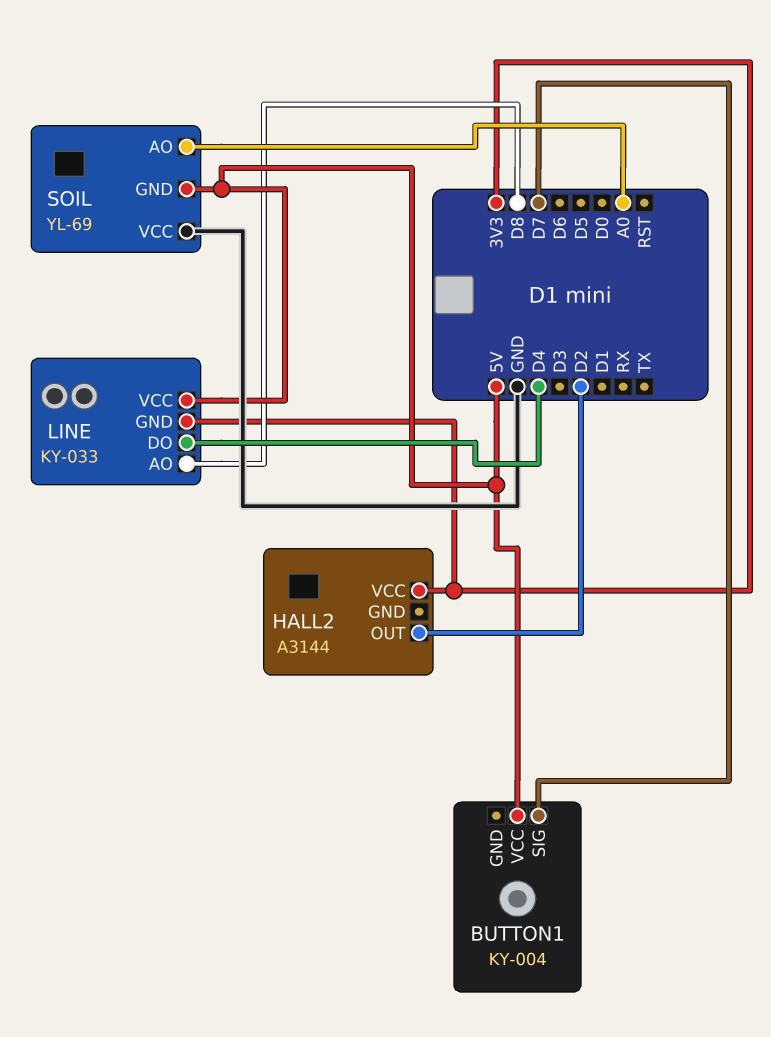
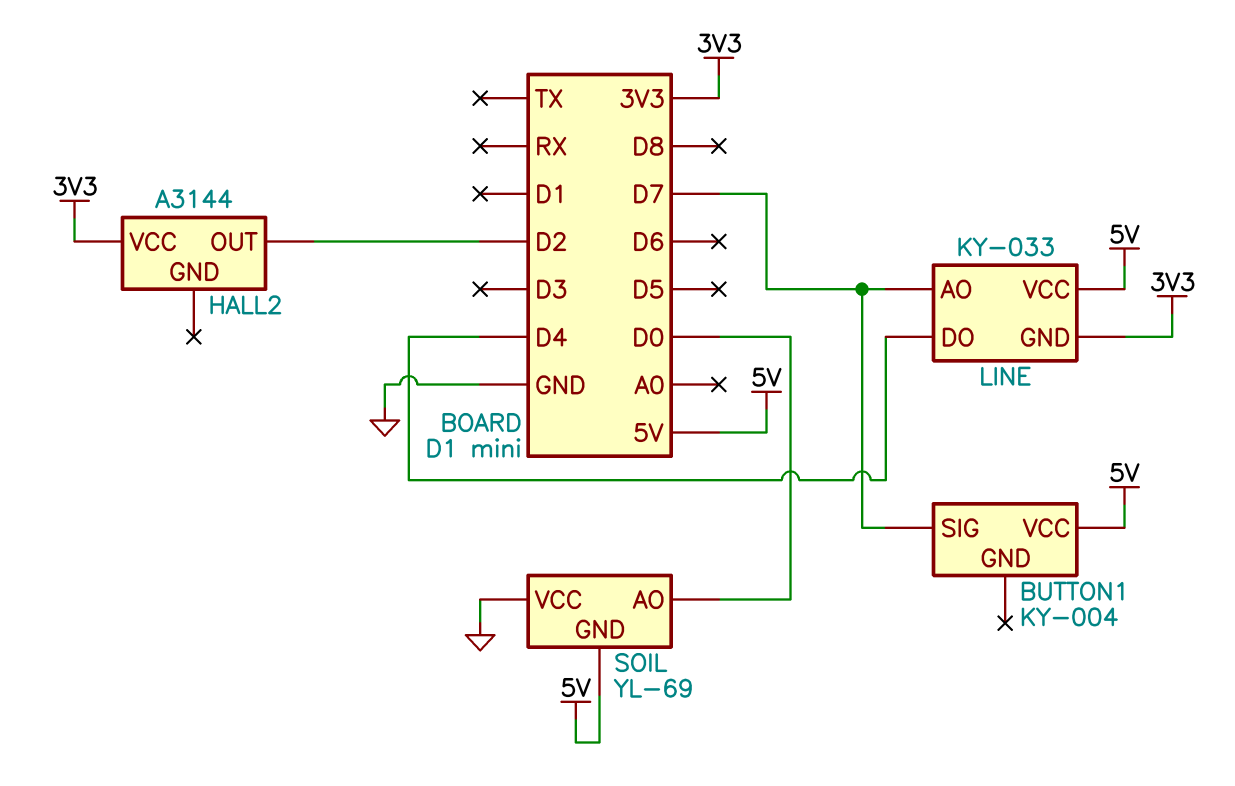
LINE pin AO: D8 -> D7
SOIL pin AO: A0 -> D0

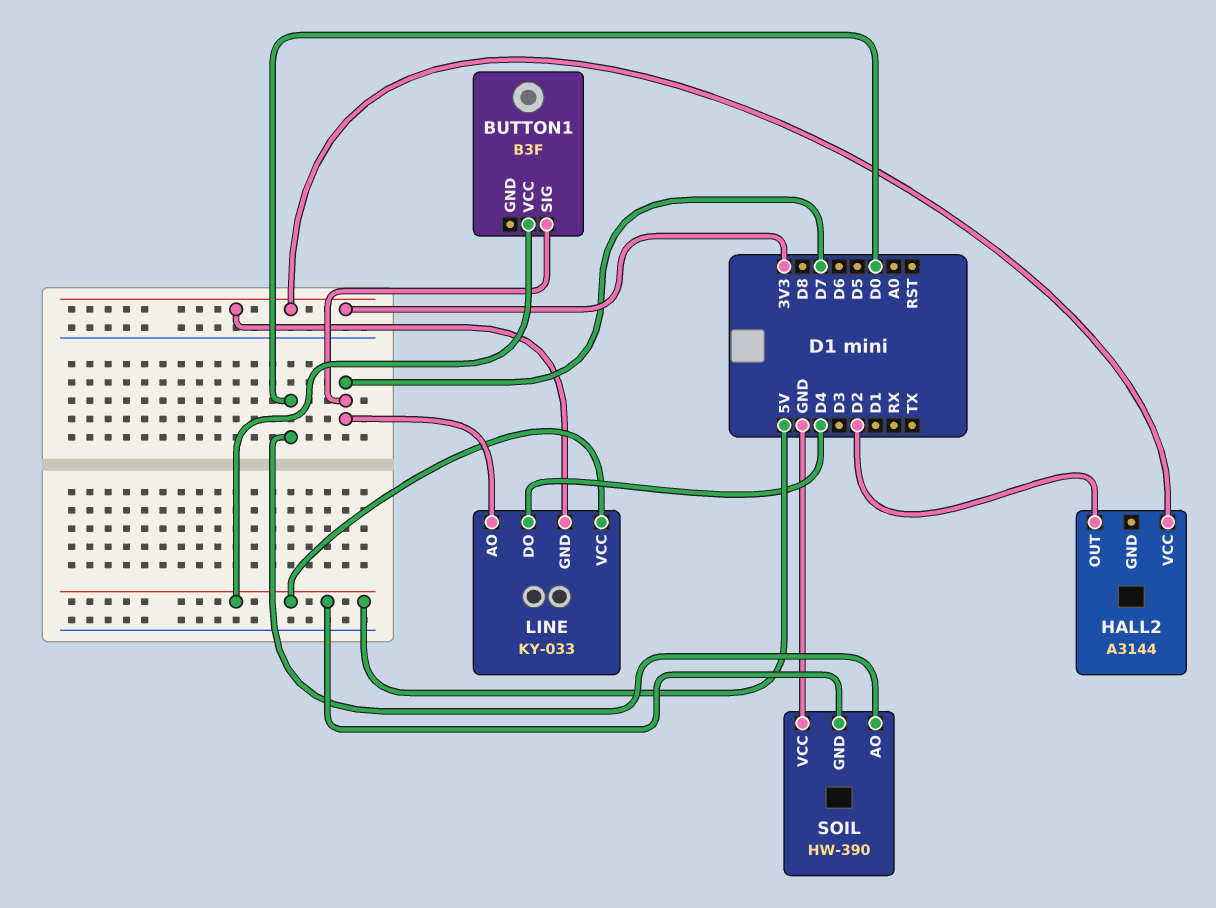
BUTTON1: KY-004 -> B3F
SOIL: YL-69 -> HW-390

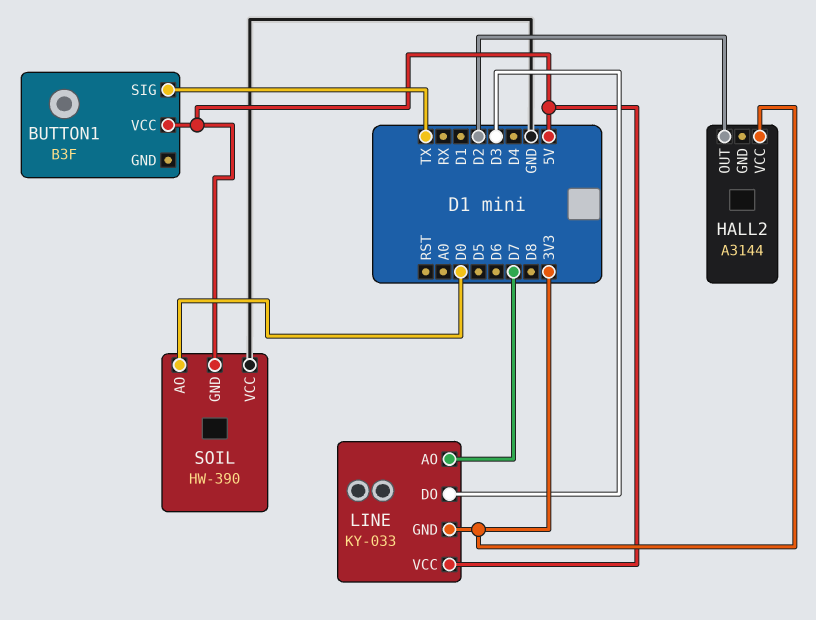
BUTTON1 pin SIG: D7 -> TX
LINE pin DO: D4 -> D3

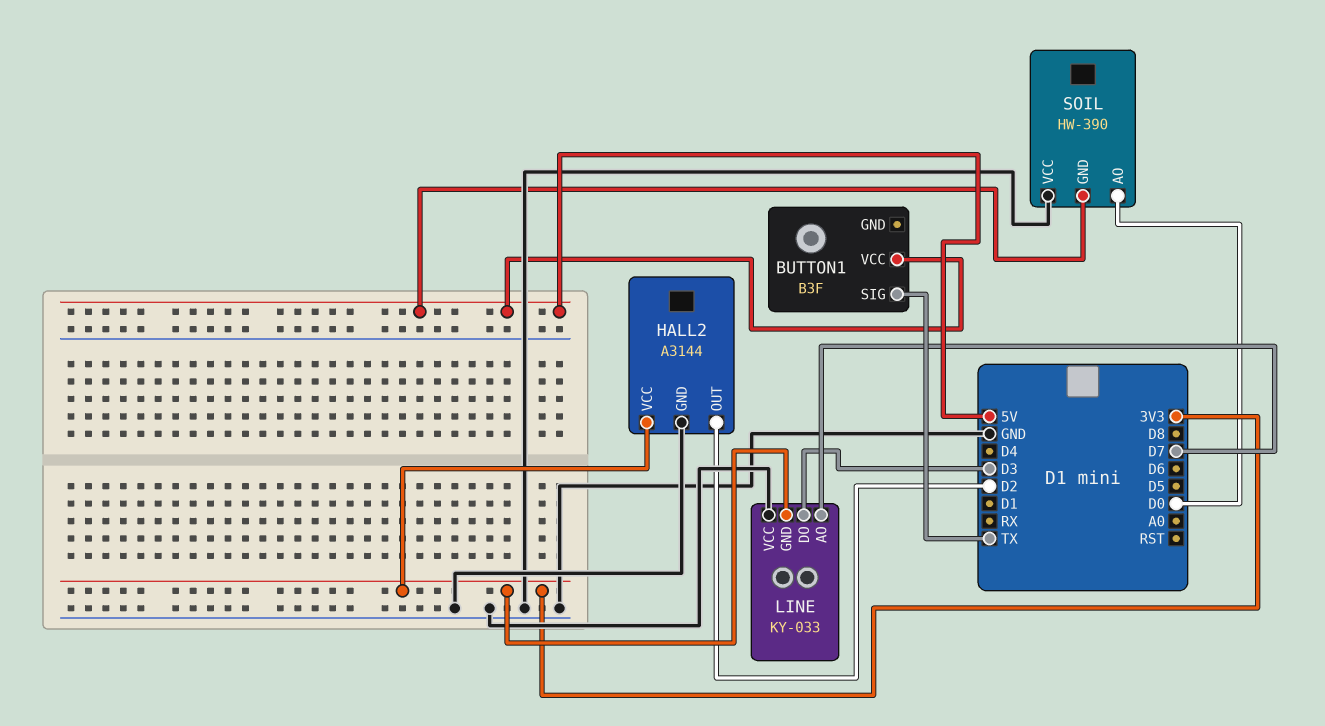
HALL2 pin GND: none -> GND
LINE pin VCC: 5V -> GND

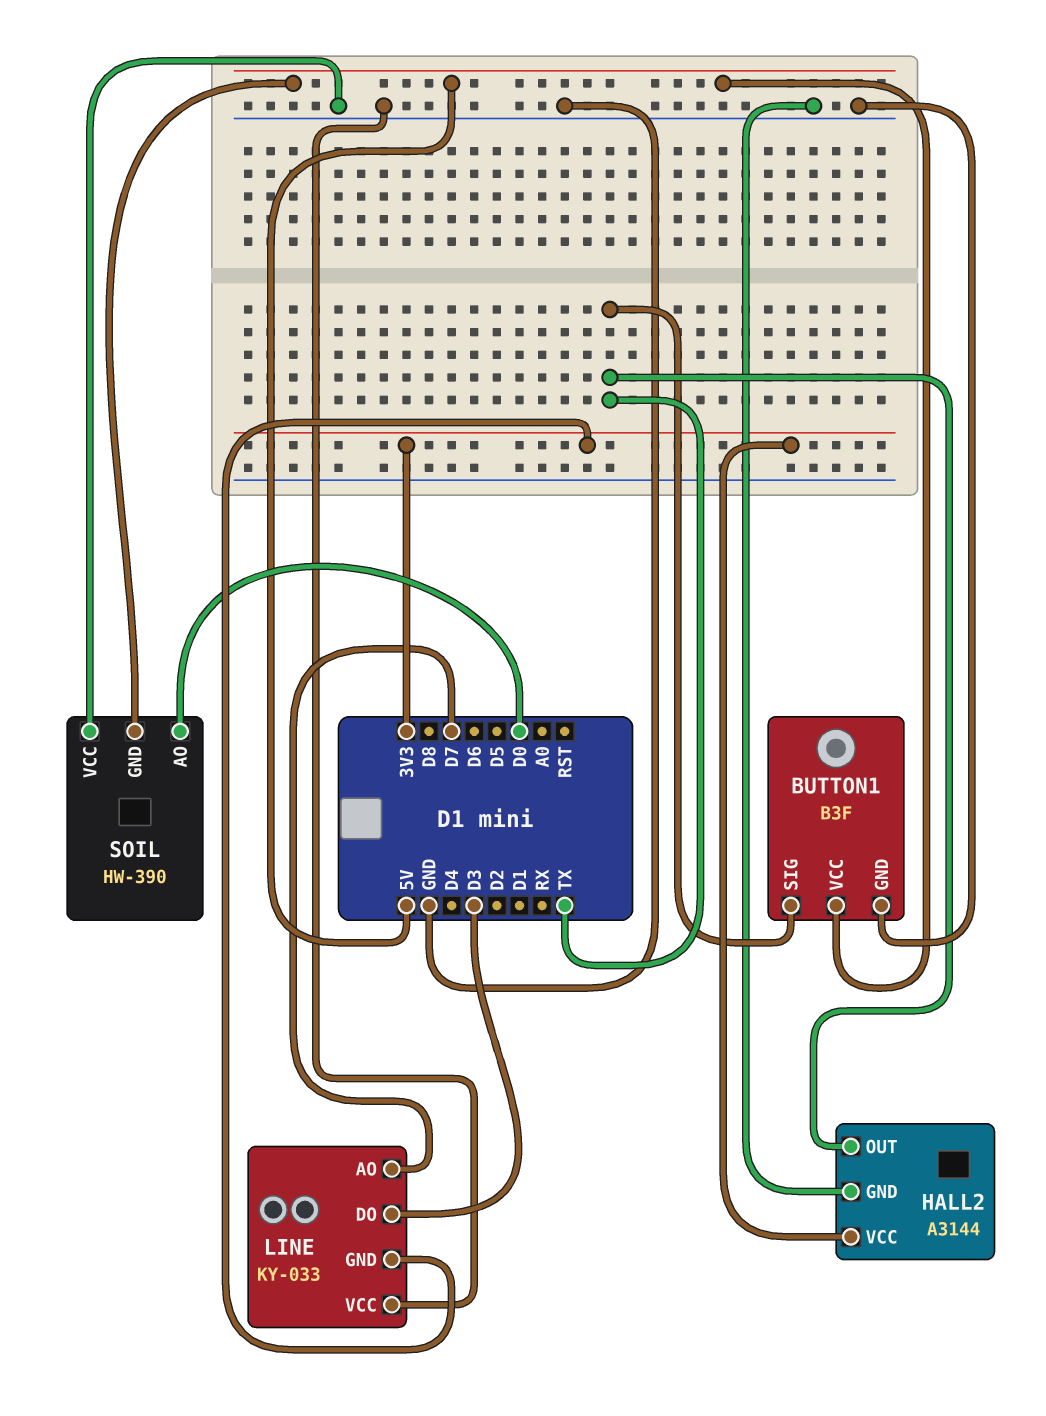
BUTTON1 pin GND: none -> GND
HALL2 pin OUT: D2 -> TX

